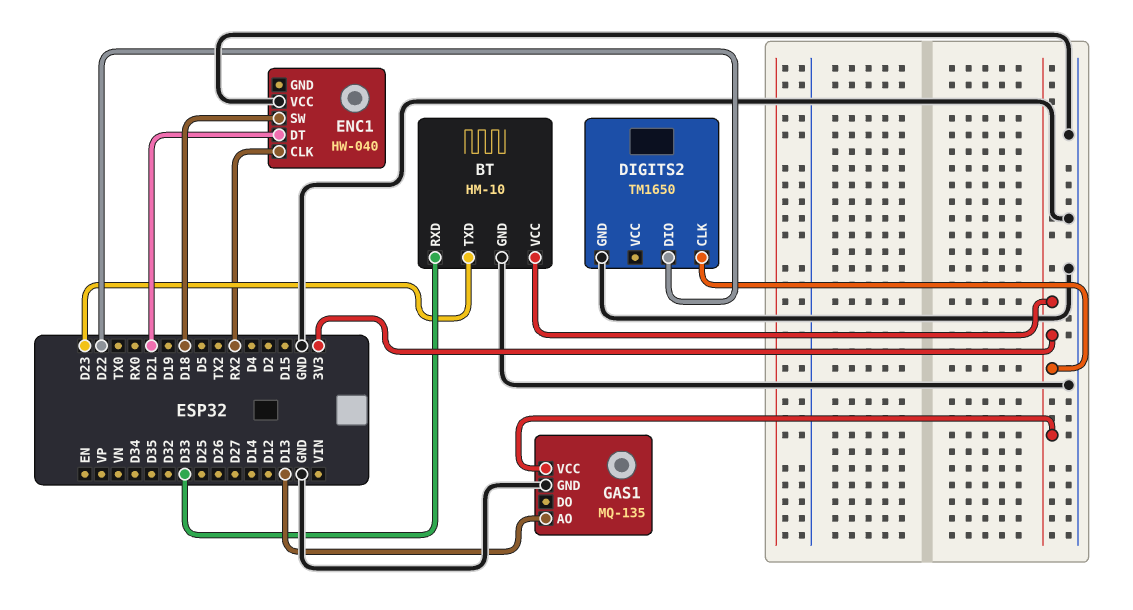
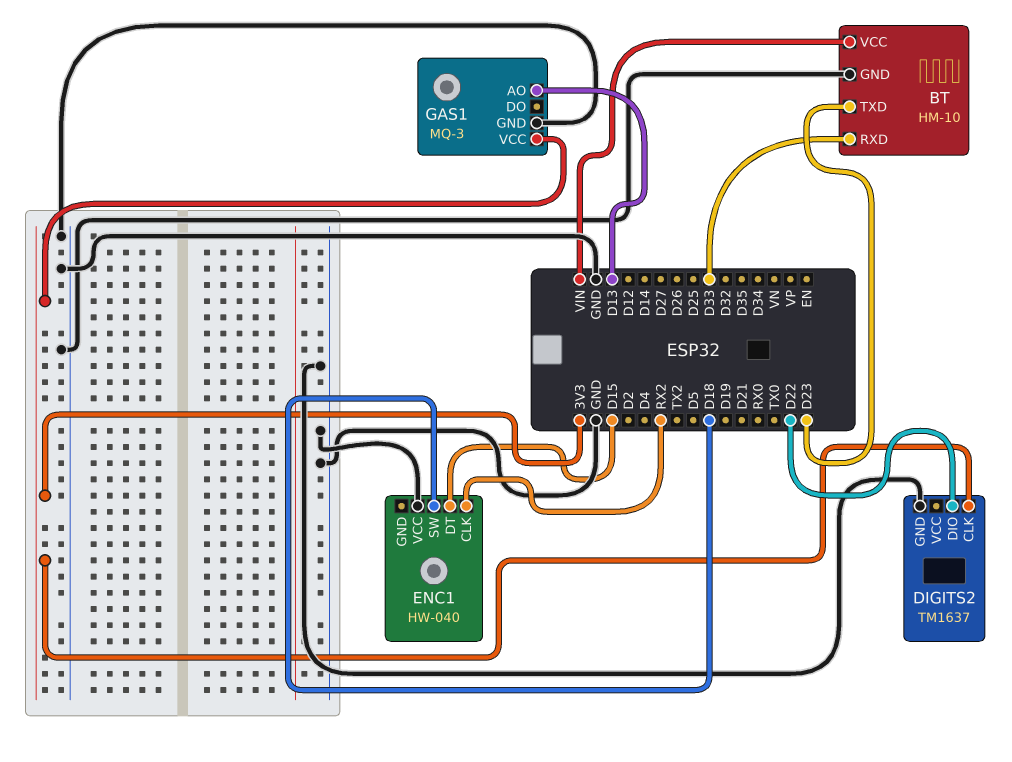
BT pin VCC: 3V3 -> VIN
DIGITS2: TM1650 -> TM1637
ENC1 pin DT: D21 -> D15
GAS1: MQ-135 -> MQ-3

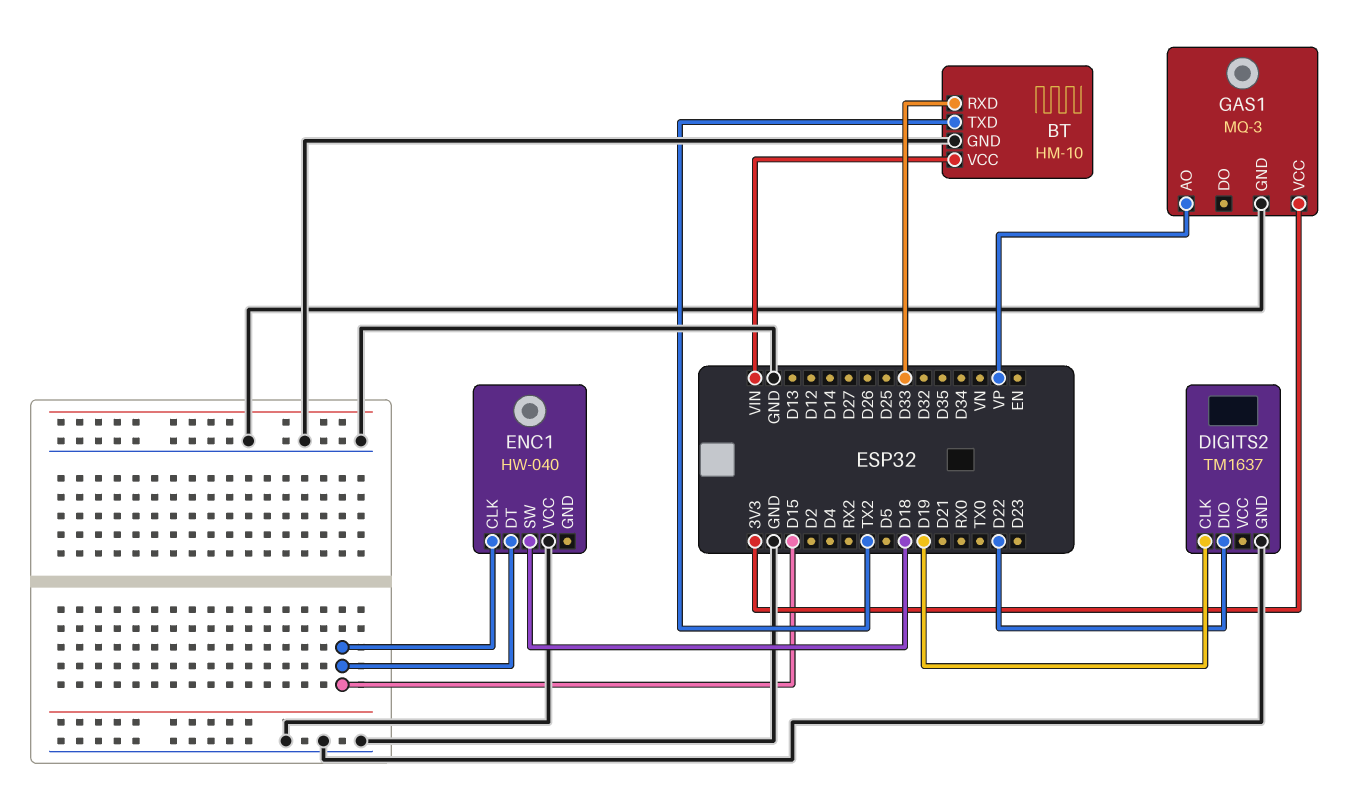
BT pin TXD: D23 -> TX2
DIGITS2 pin CLK: 3V3 -> D19
ENC1 pin CLK: RX2 -> D15
GAS1 pin AO: D13 -> VP

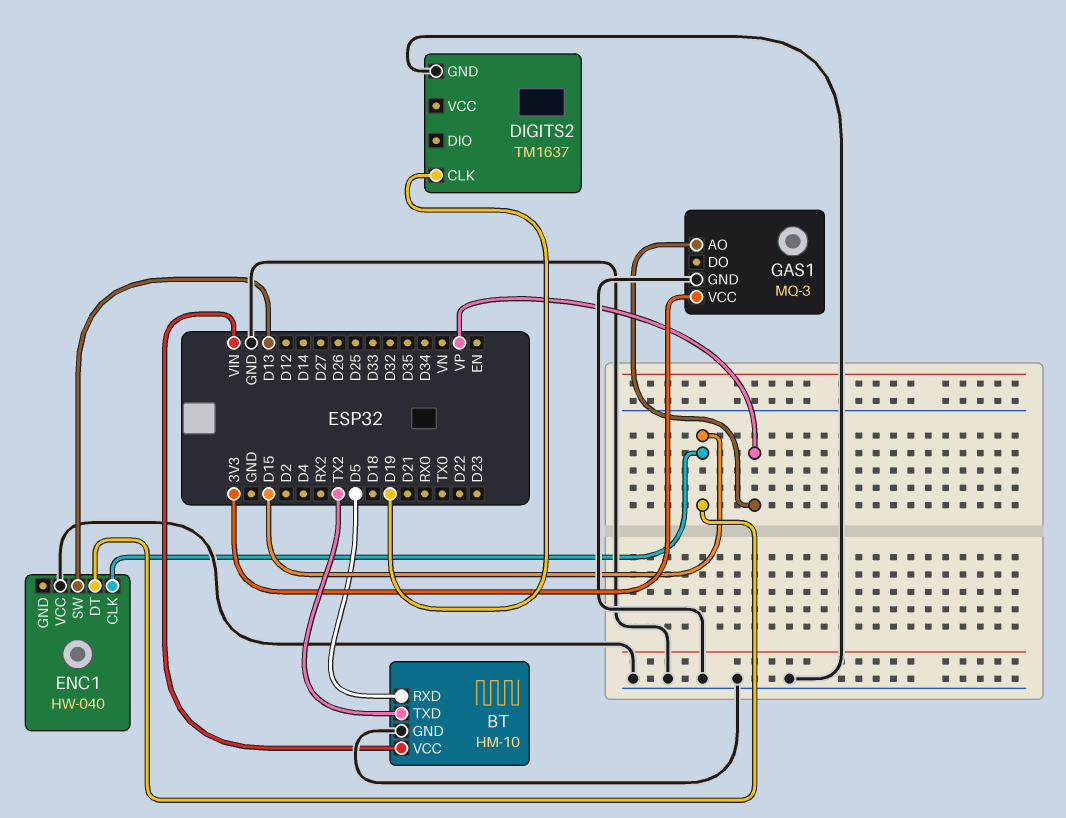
BT pin RXD: D33 -> D5
DIGITS2 pin DIO: D22 -> none
ENC1 pin SW: D18 -> D13

